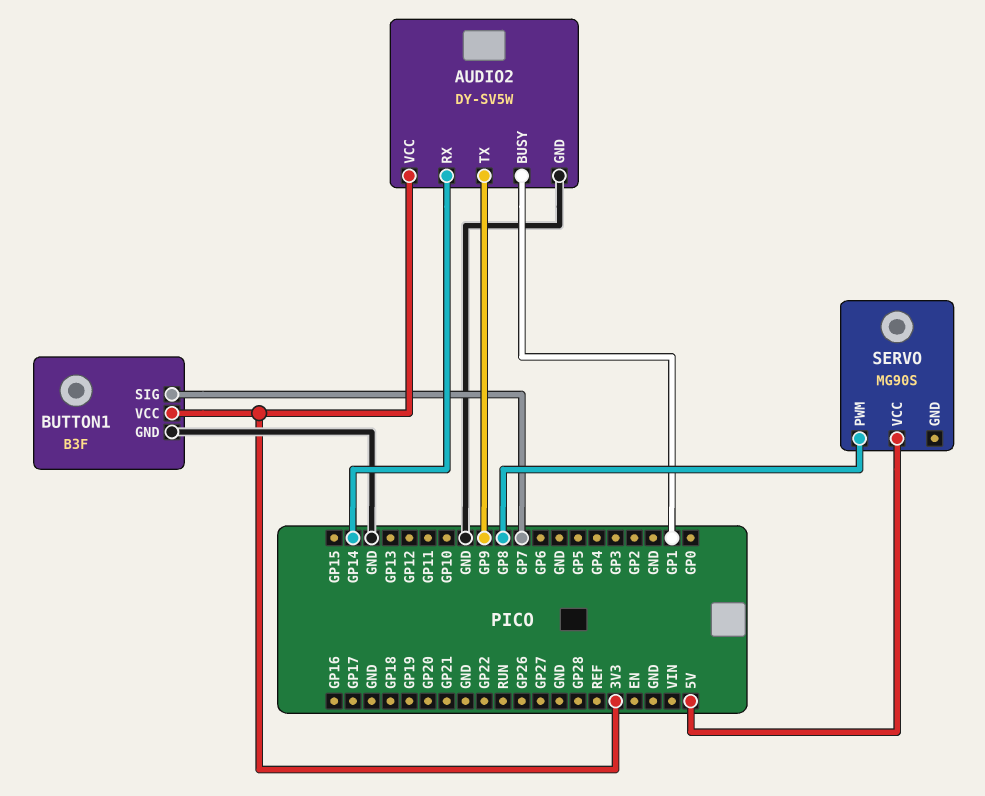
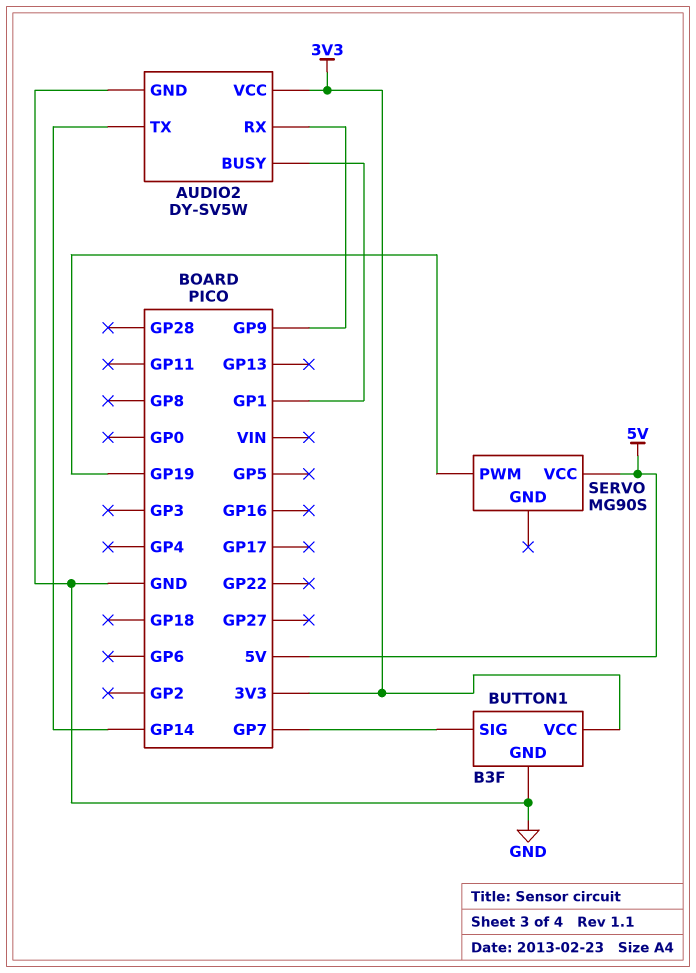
AUDIO2 pin RX: GP14 -> GP9
AUDIO2 pin TX: GP9 -> GP14
SERVO pin PWM: GP8 -> GP19

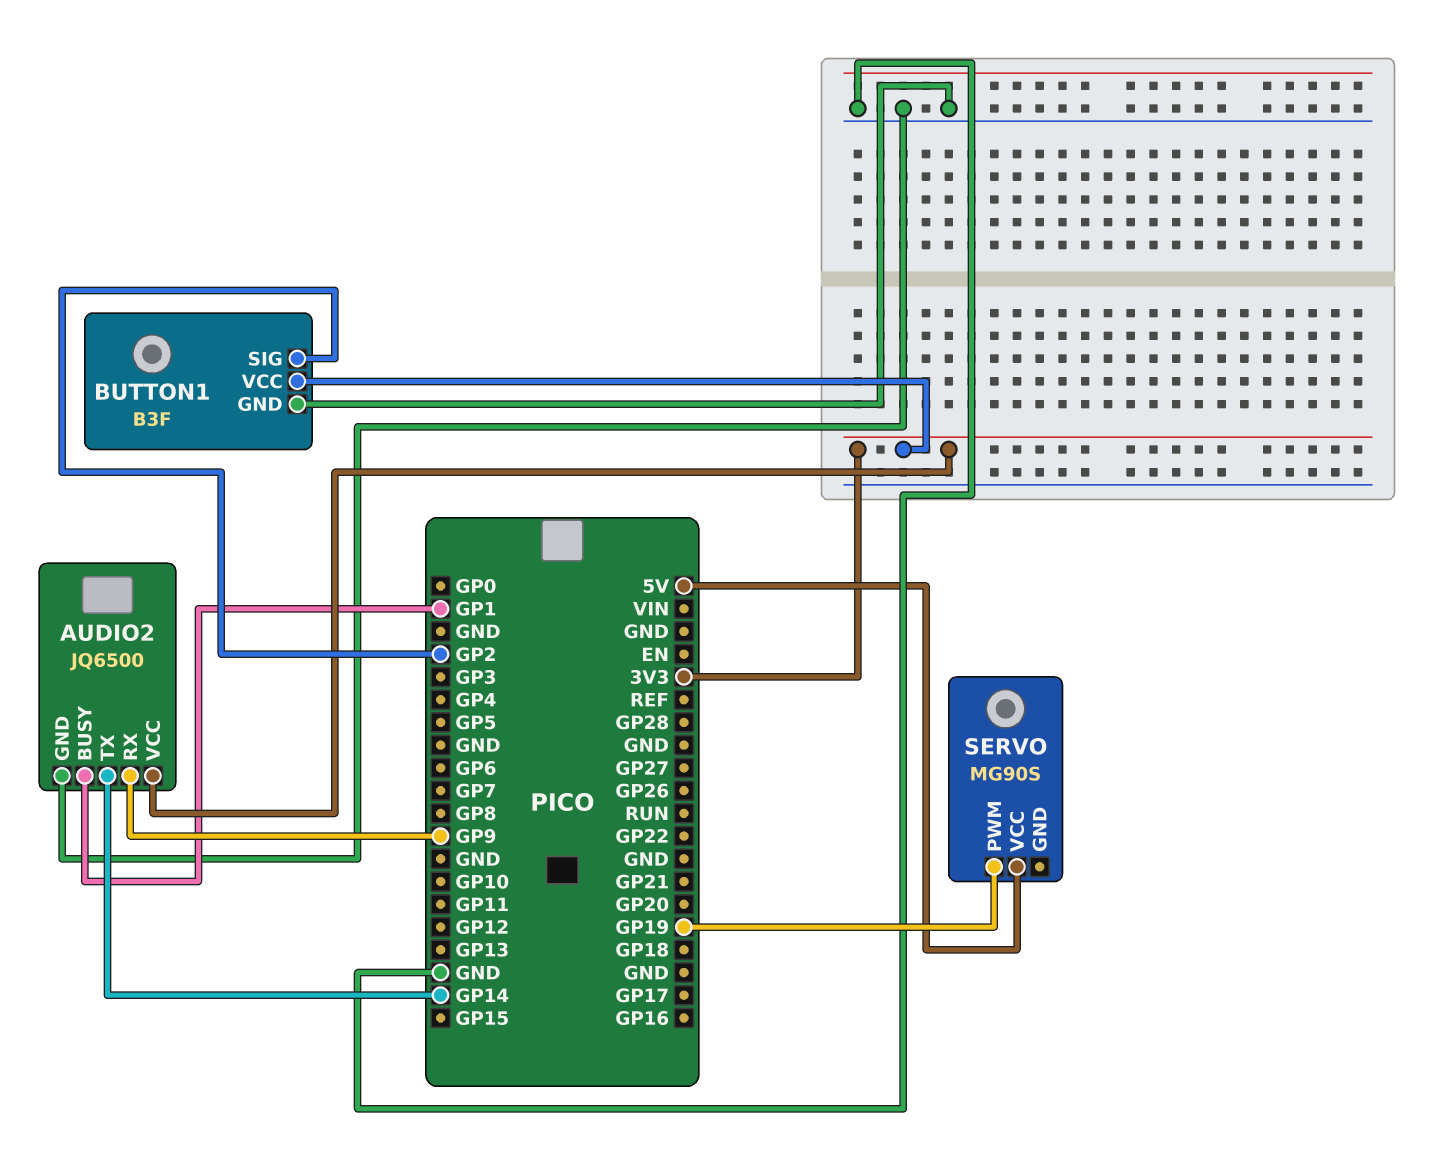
AUDIO2: DY-SV5W -> JQ6500
BUTTON1 pin SIG: GP7 -> GP2

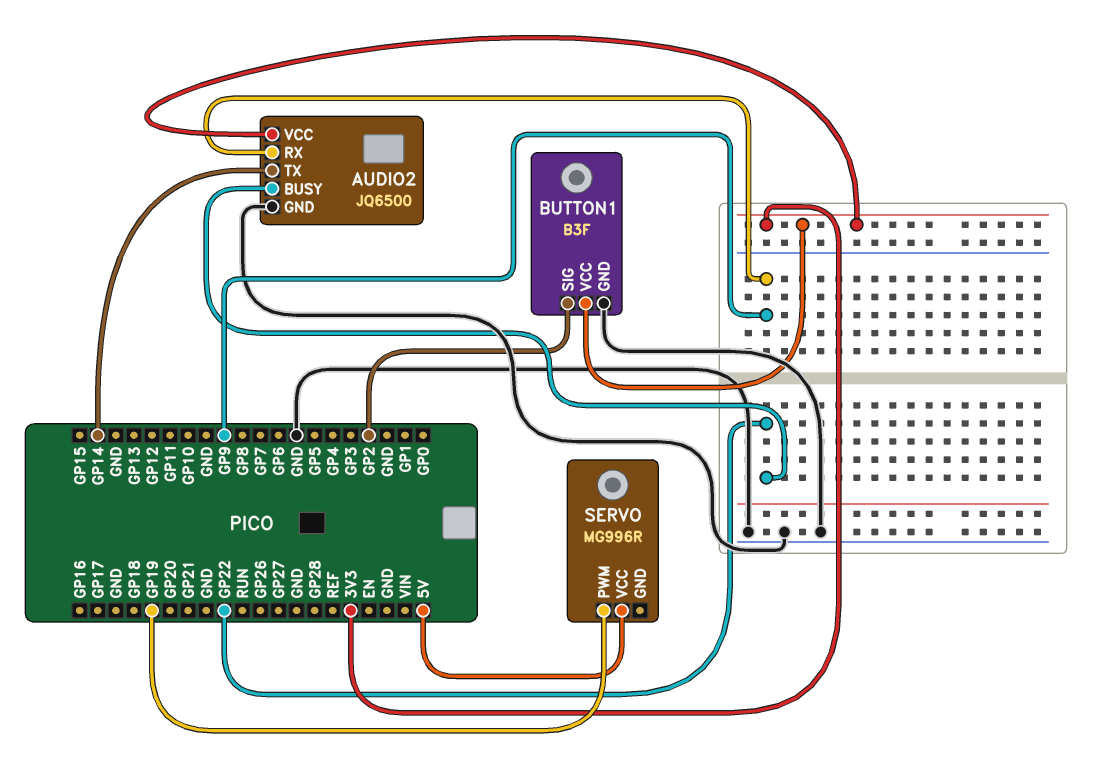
AUDIO2 pin BUSY: GP1 -> GP22
SERVO: MG90S -> MG996R

